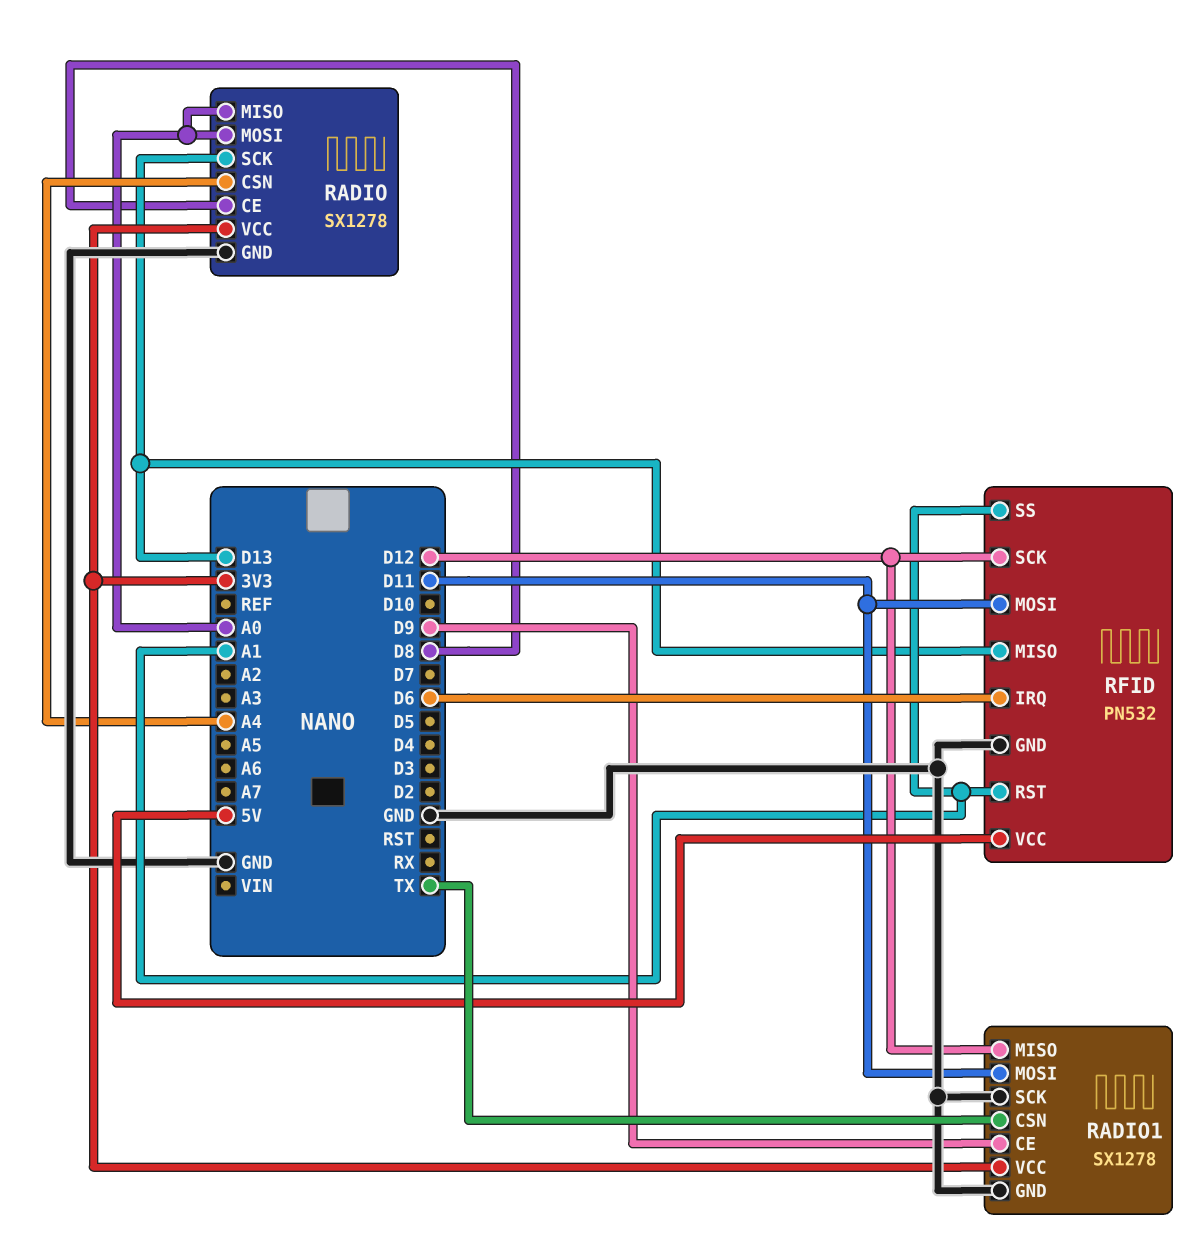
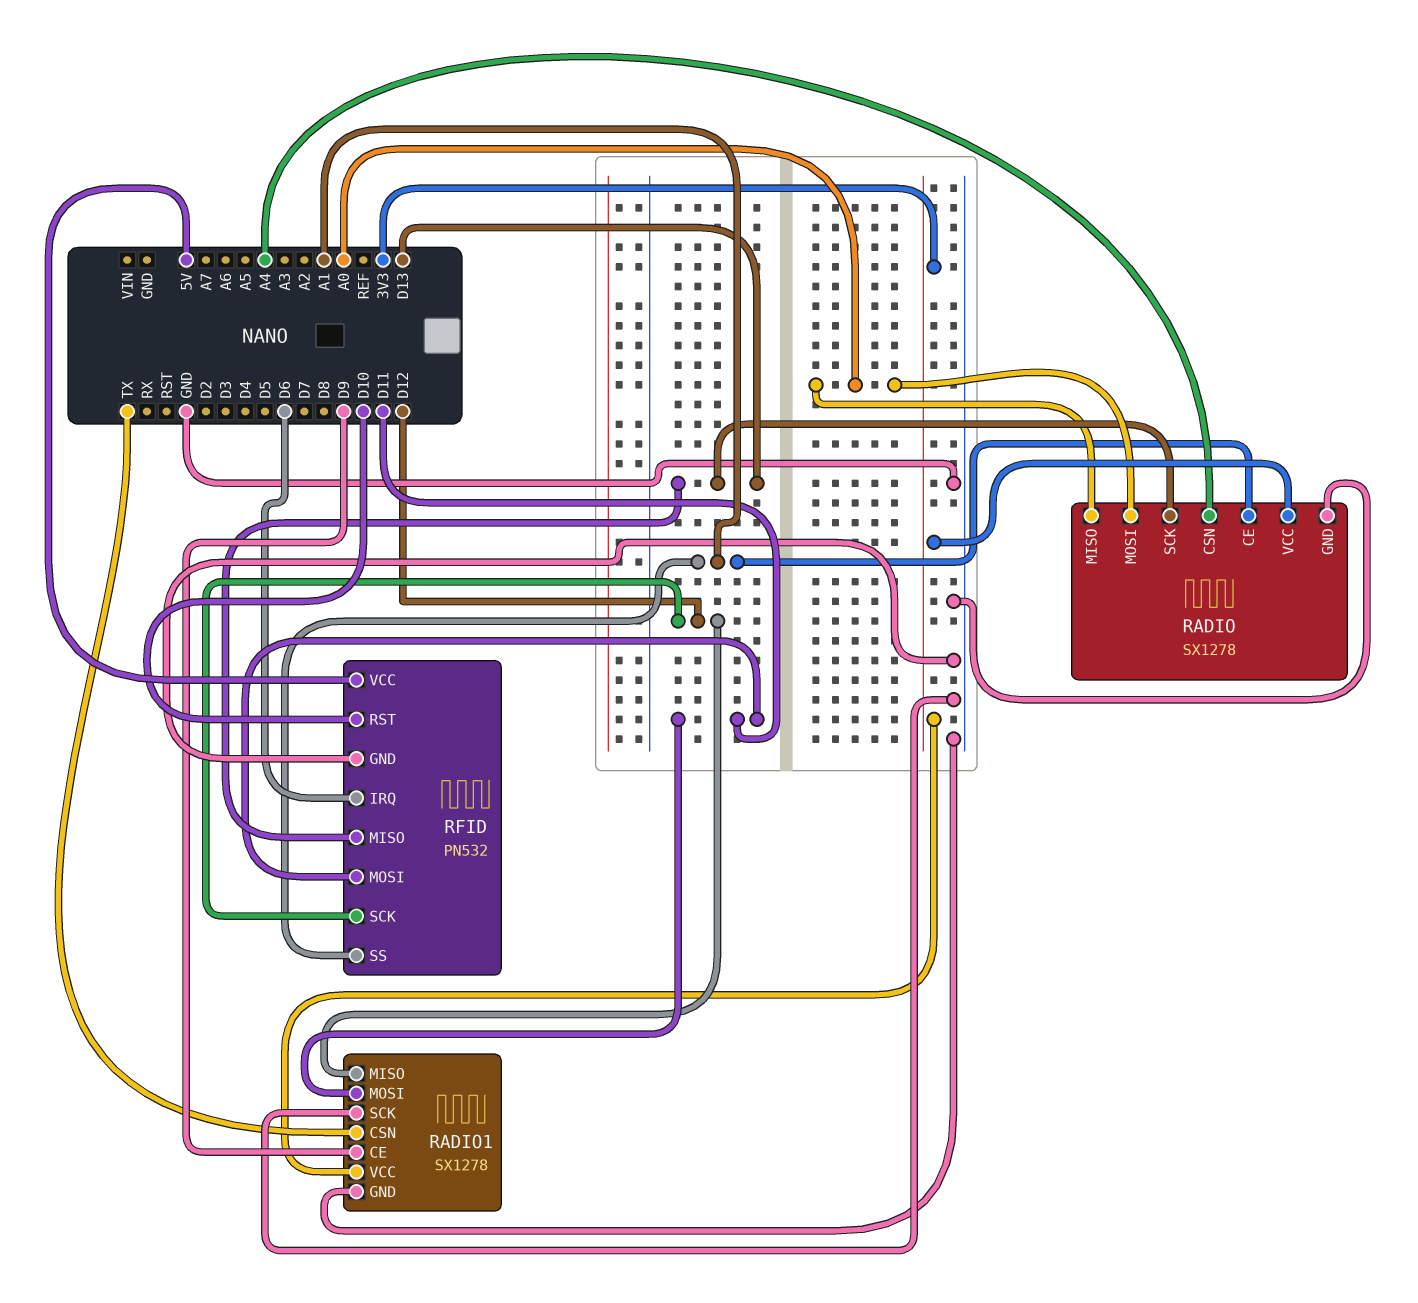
RADIO pin CE: D8 -> A1
RFID pin RST: A1 -> D10

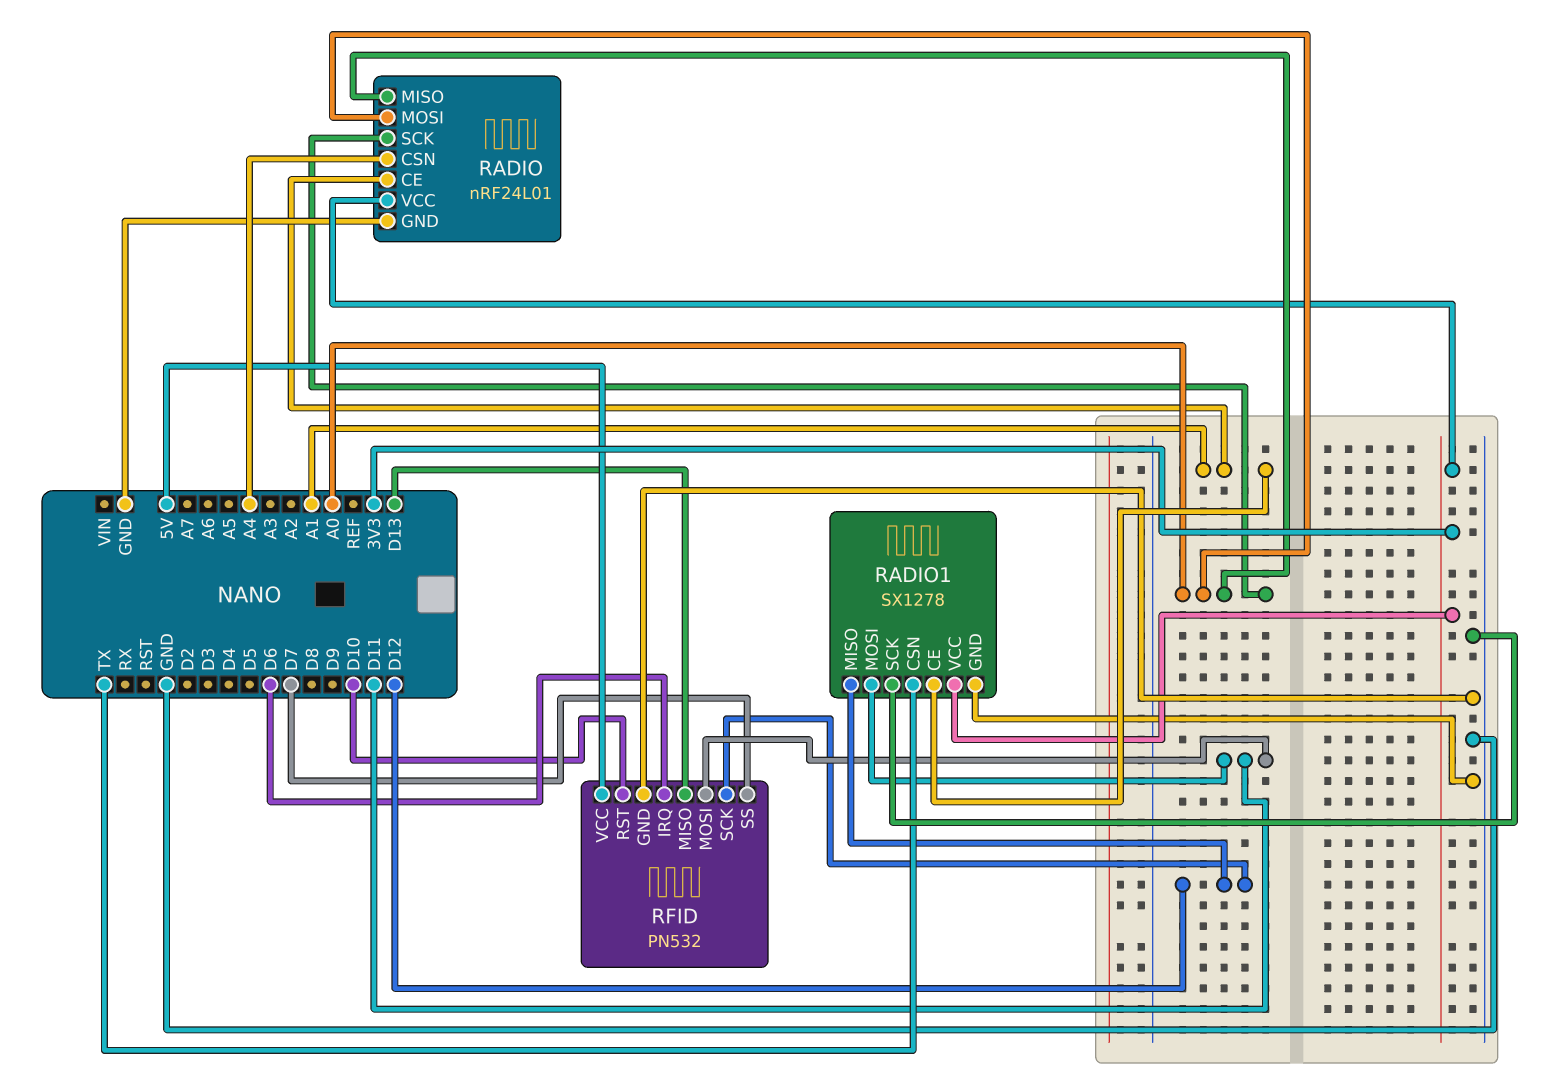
RADIO: SX1278 -> nRF24L01
RADIO pin SCK: D13 -> A0
RADIO1 pin CE: D9 -> A1
RFID pin SS: A1 -> D7

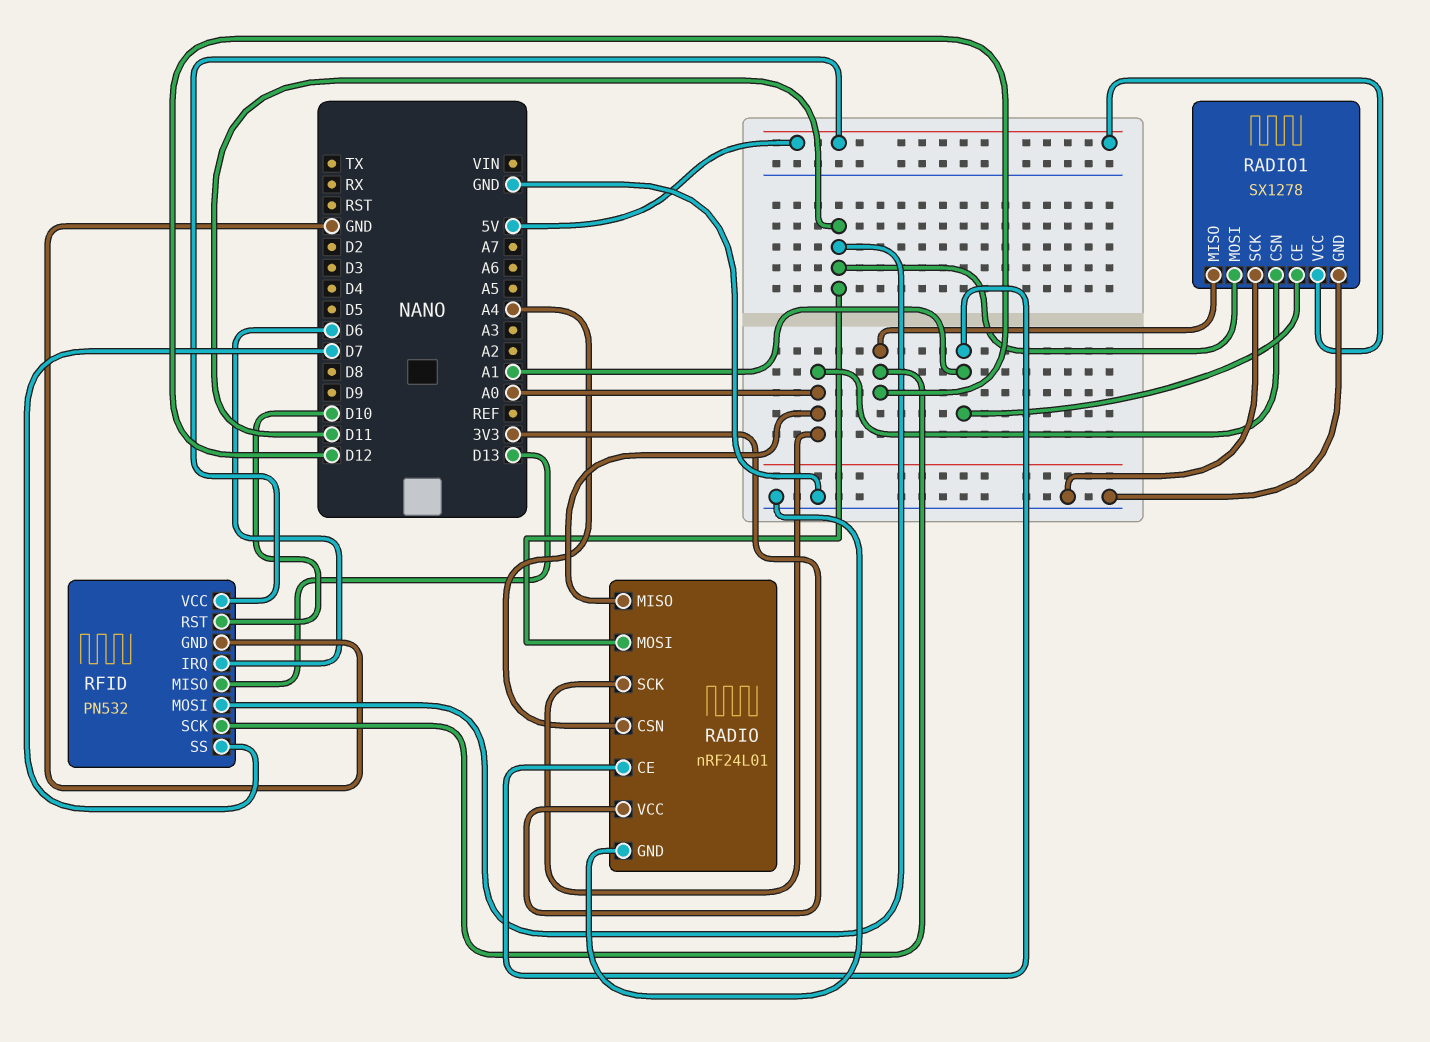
RADIO pin MOSI: A0 -> D11
RADIO1 pin CSN: TX -> A0
RADIO1 pin VCC: 3V3 -> 5V

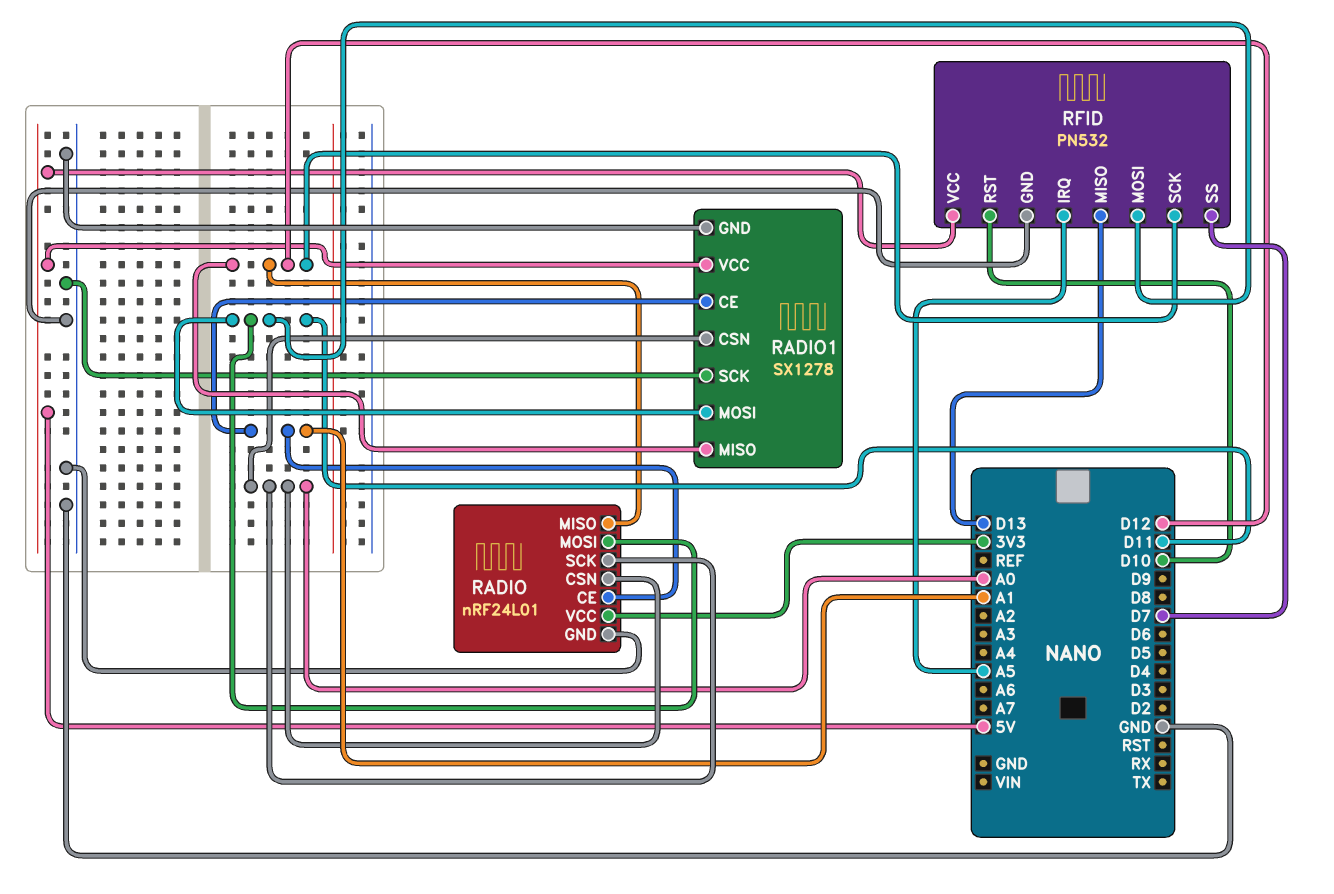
RADIO pin CSN: A4 -> A0
RADIO pin MISO: A0 -> D12
RFID pin IRQ: D6 -> A5

